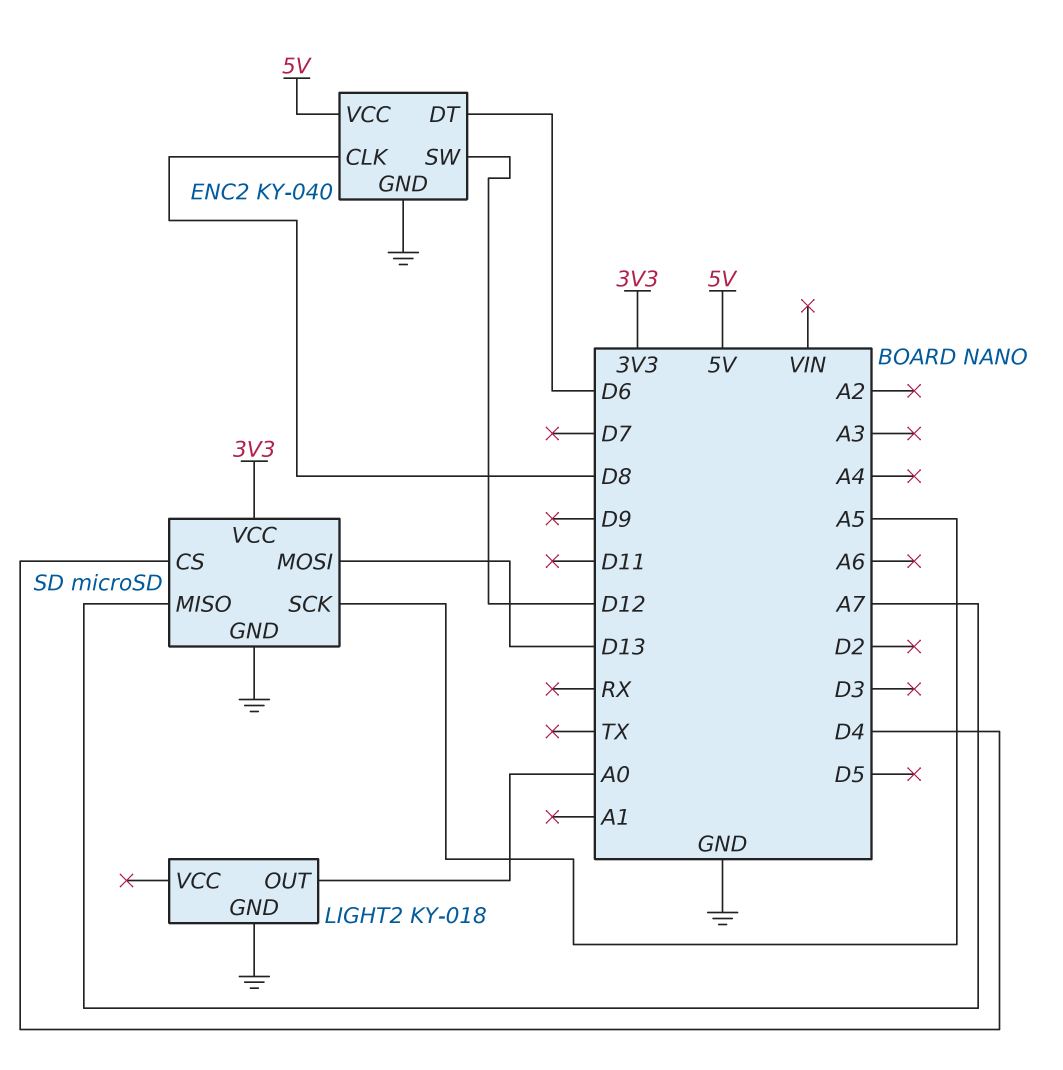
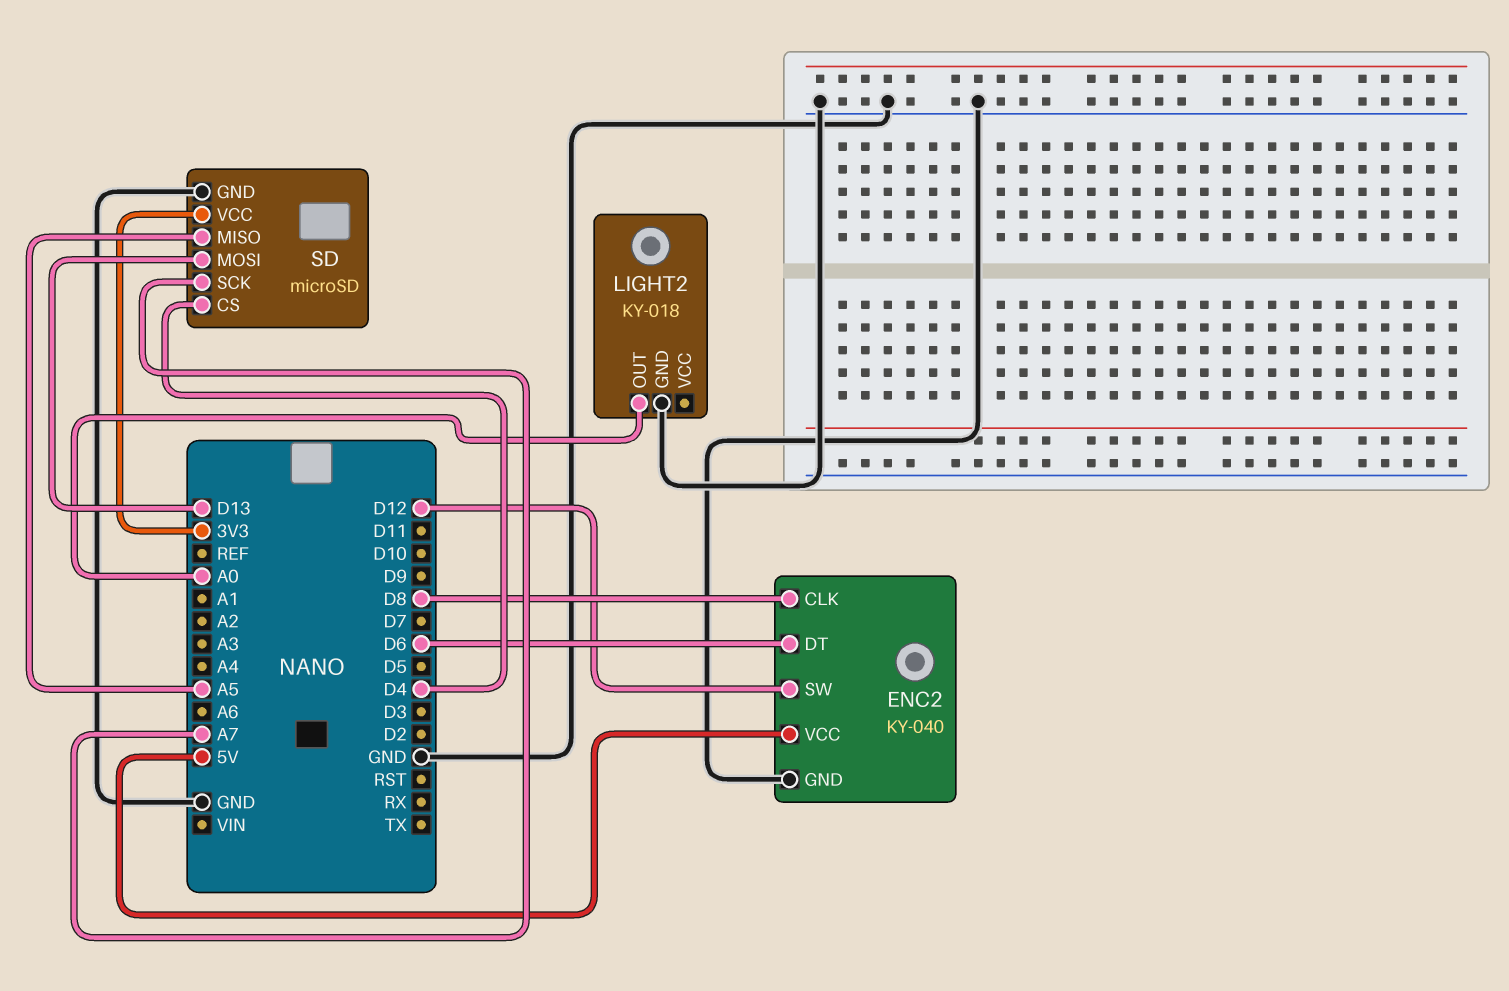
SD pin MISO: A7 -> A5
SD pin SCK: A5 -> A7

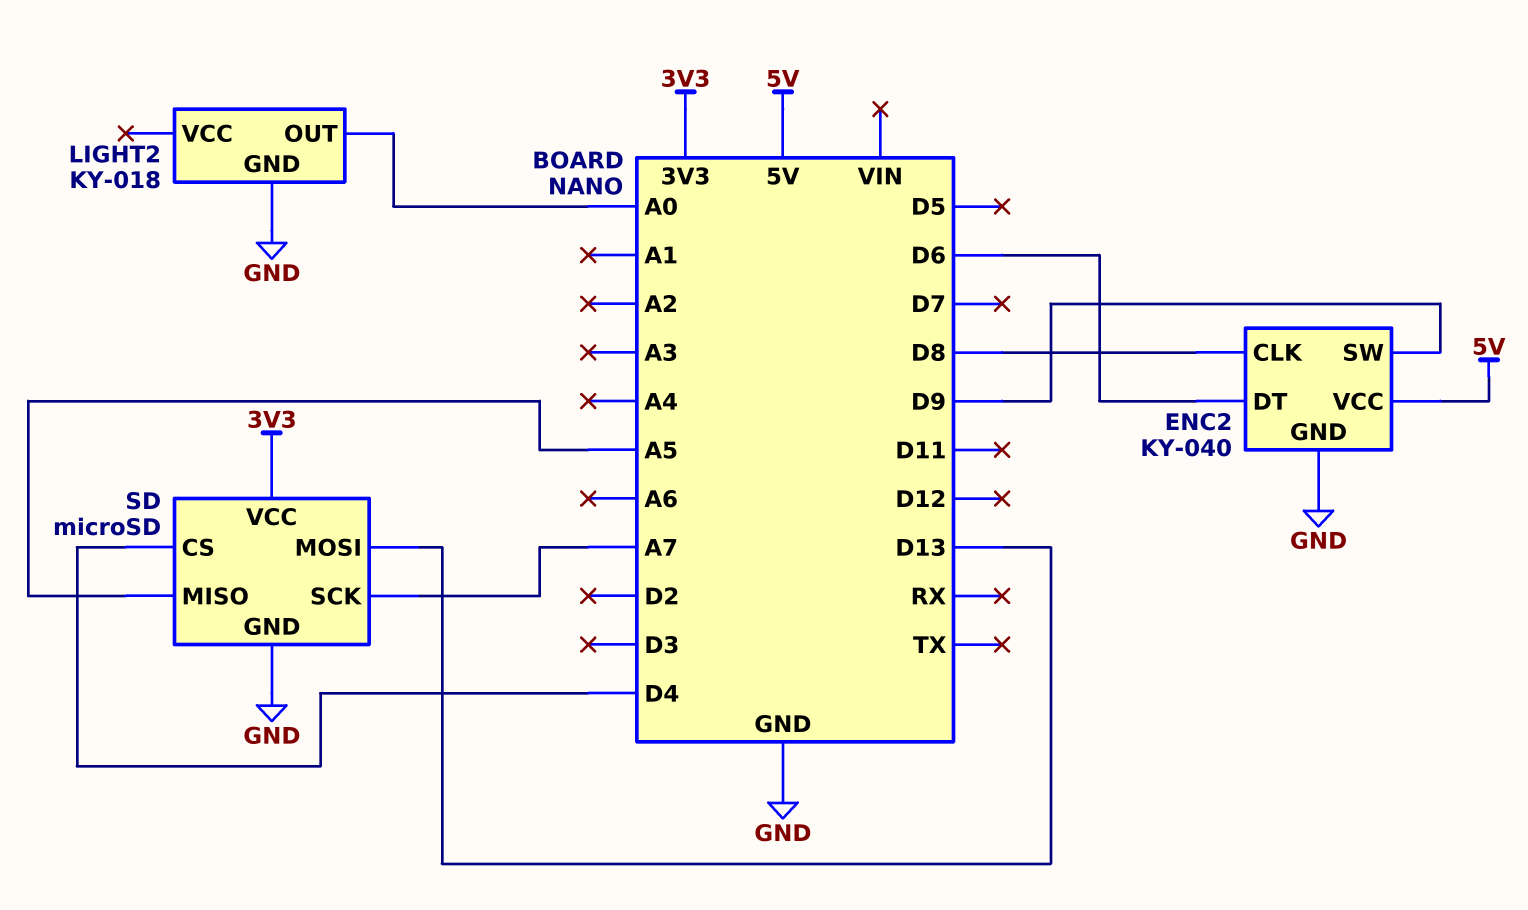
ENC2 pin SW: D12 -> D9

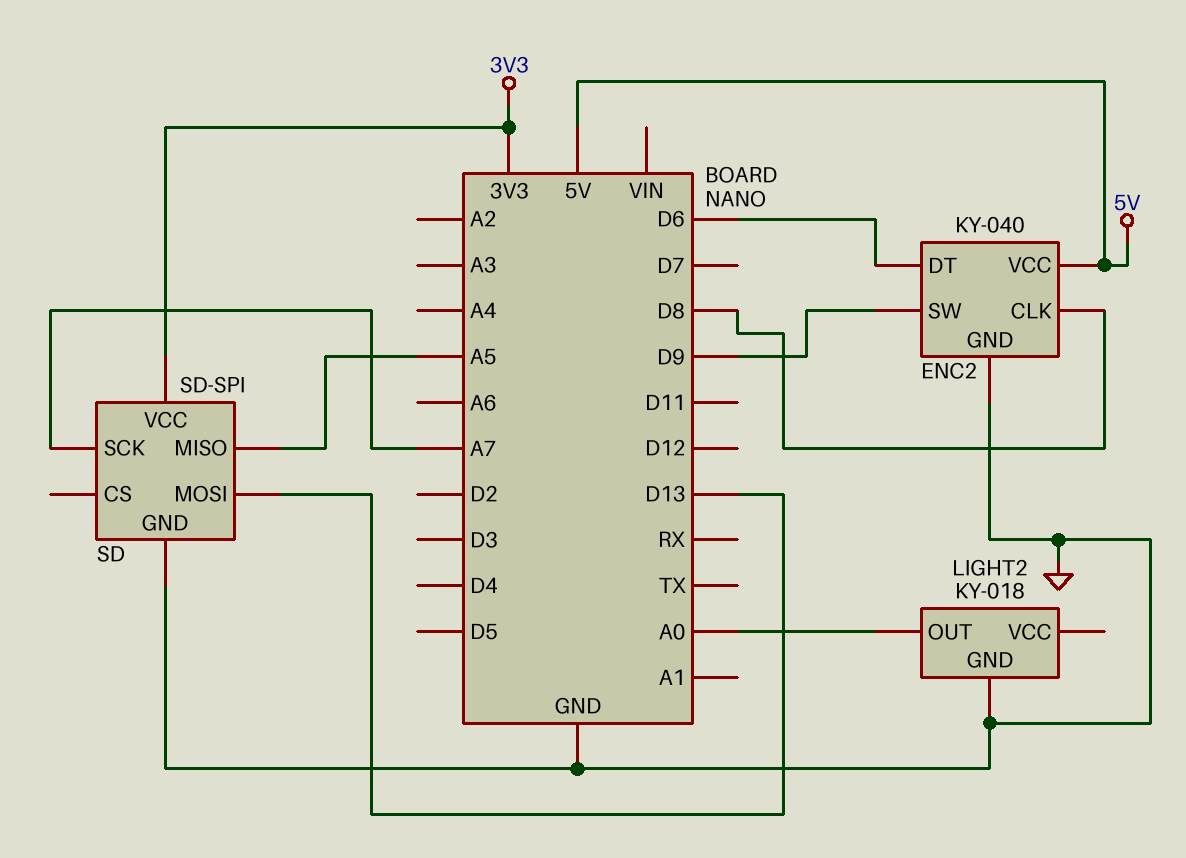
SD: microSD -> SD-SPI
SD pin CS: D4 -> none

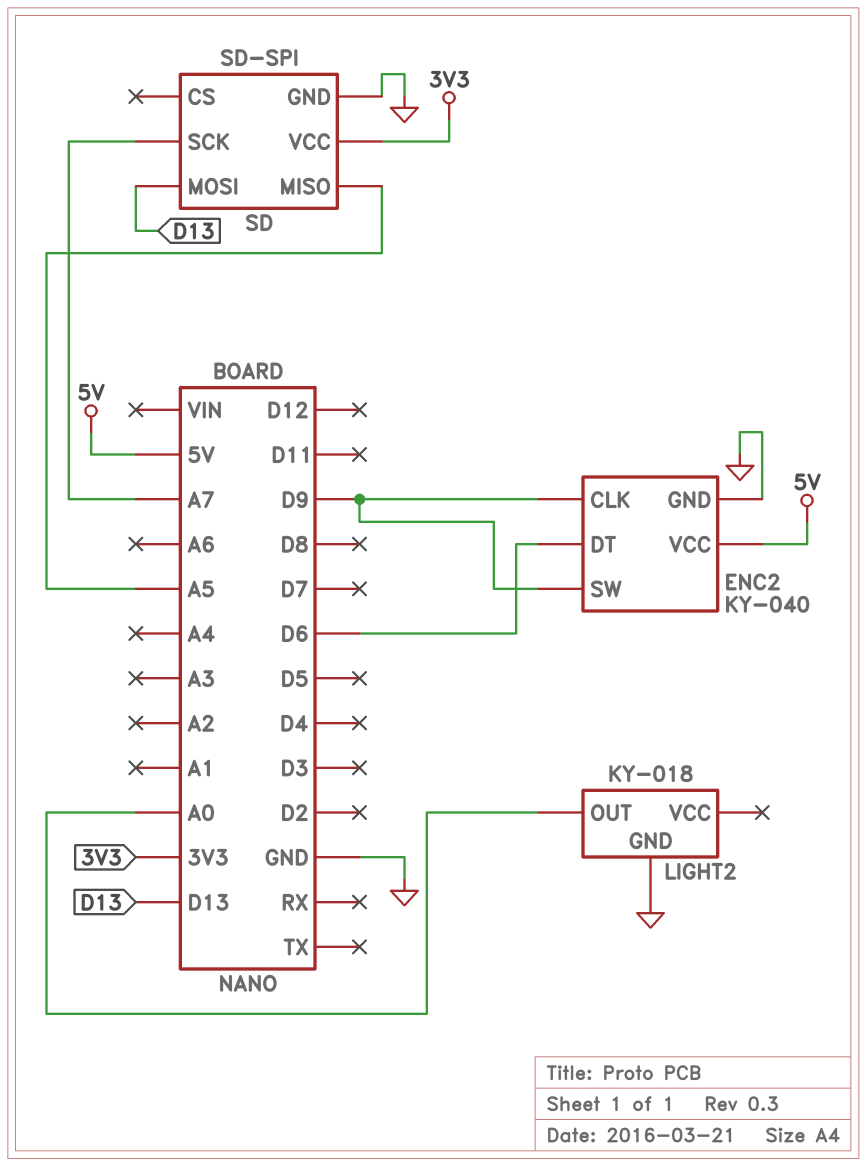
ENC2 pin CLK: D8 -> D9

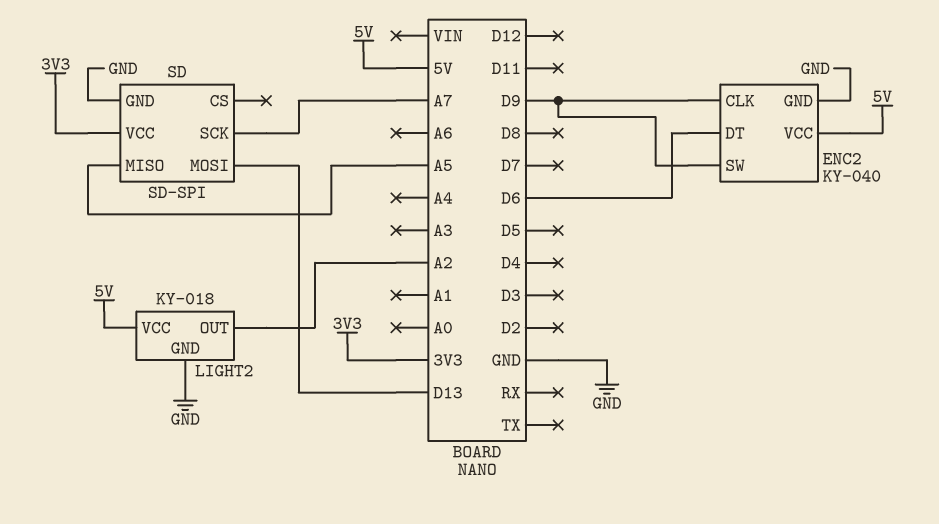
LIGHT2 pin OUT: A0 -> A2
LIGHT2 pin VCC: none -> 5V

